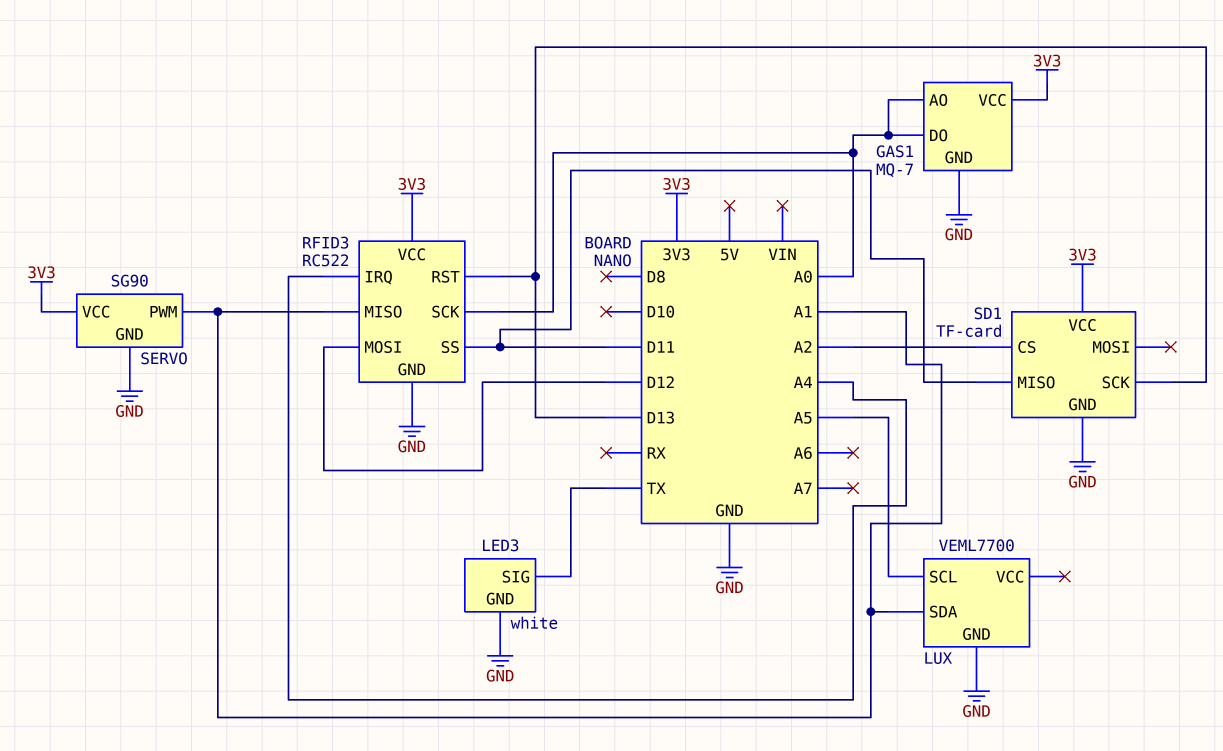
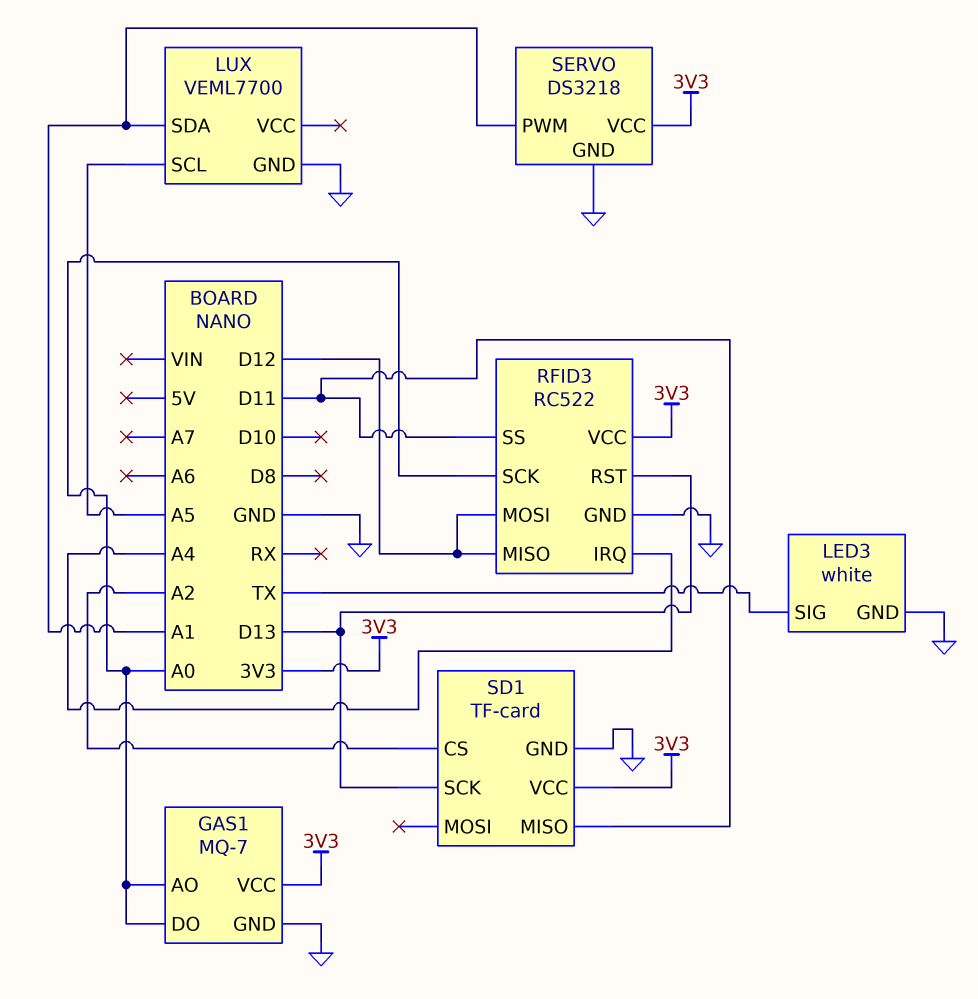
RFID3 pin MISO: A1 -> D12
SERVO: SG90 -> DS3218

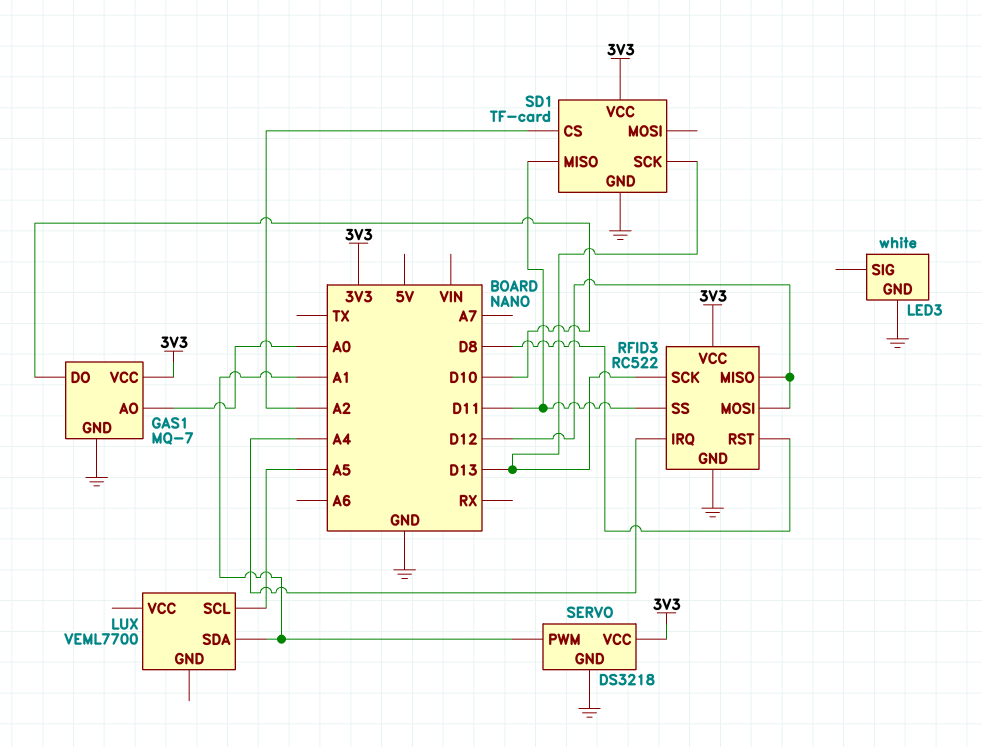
GAS1 pin DO: A0 -> D10
LED3 pin SIG: TX -> none
LUX pin GND: GND -> none
RFID3 pin RST: D13 -> D8
RFID3 pin SCK: A0 -> D13

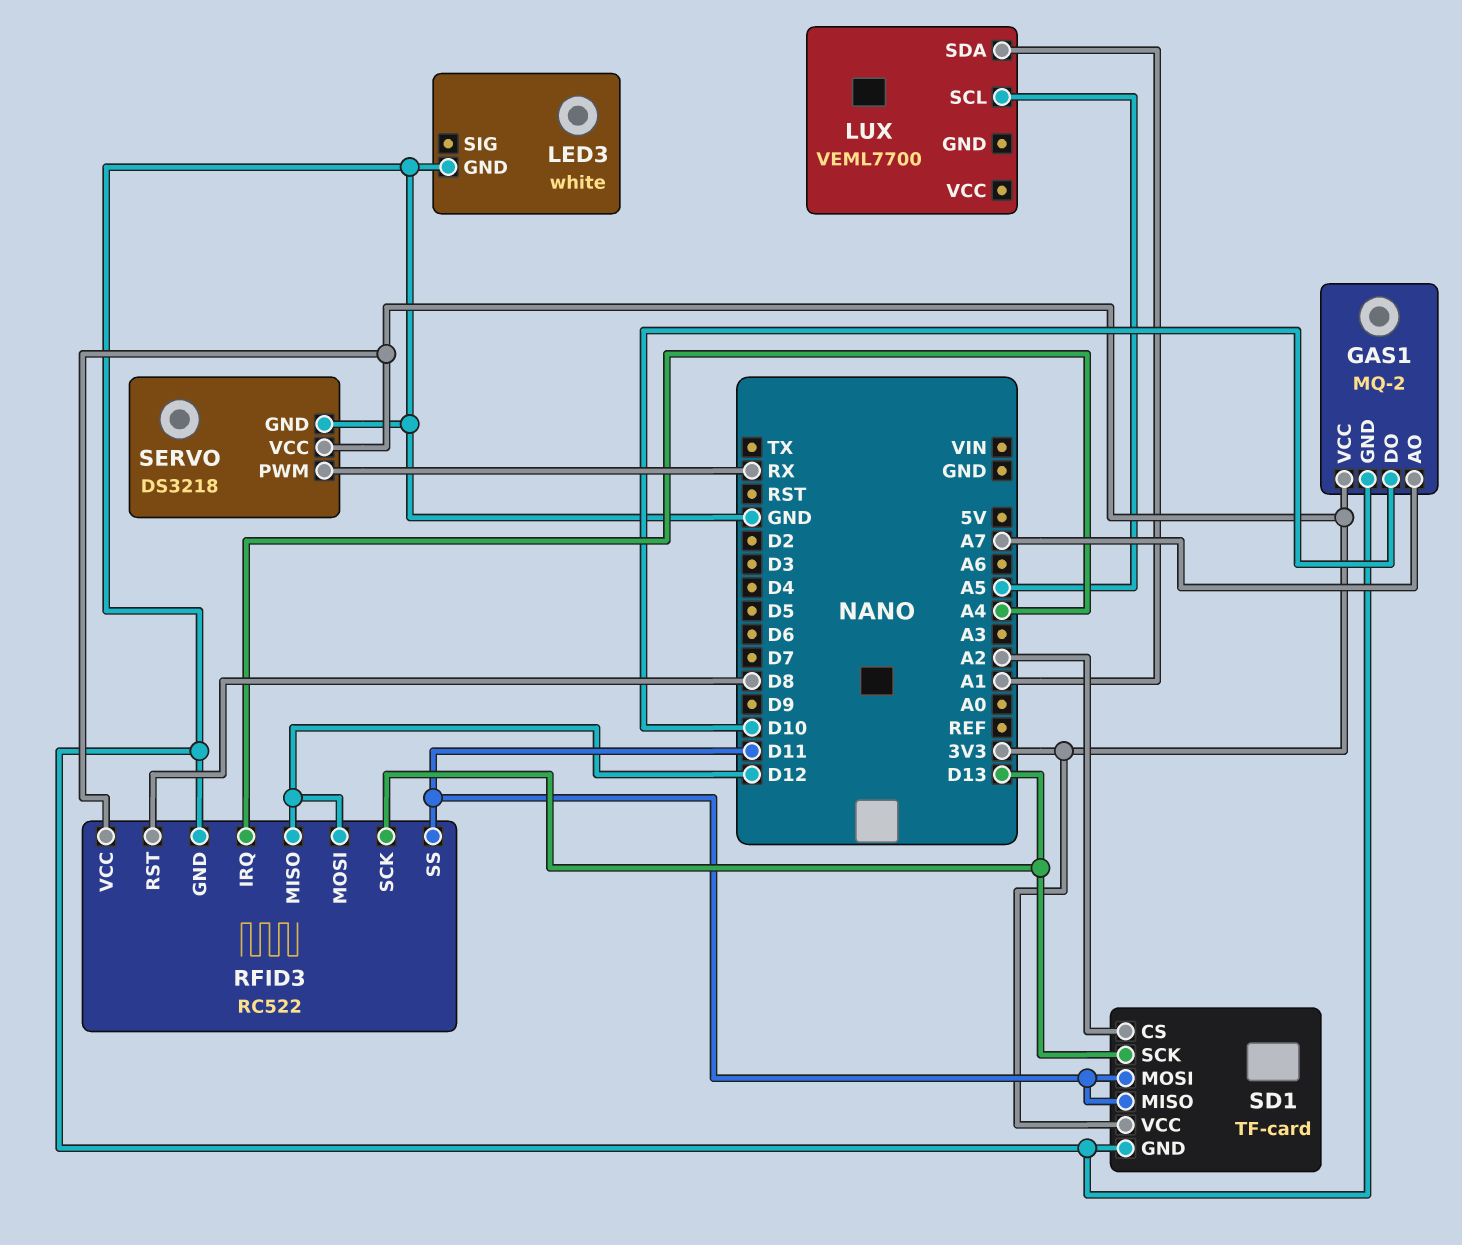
GAS1: MQ-7 -> MQ-2
GAS1 pin AO: A0 -> A7
SD1 pin MOSI: none -> D11
SERVO pin PWM: A1 -> RX

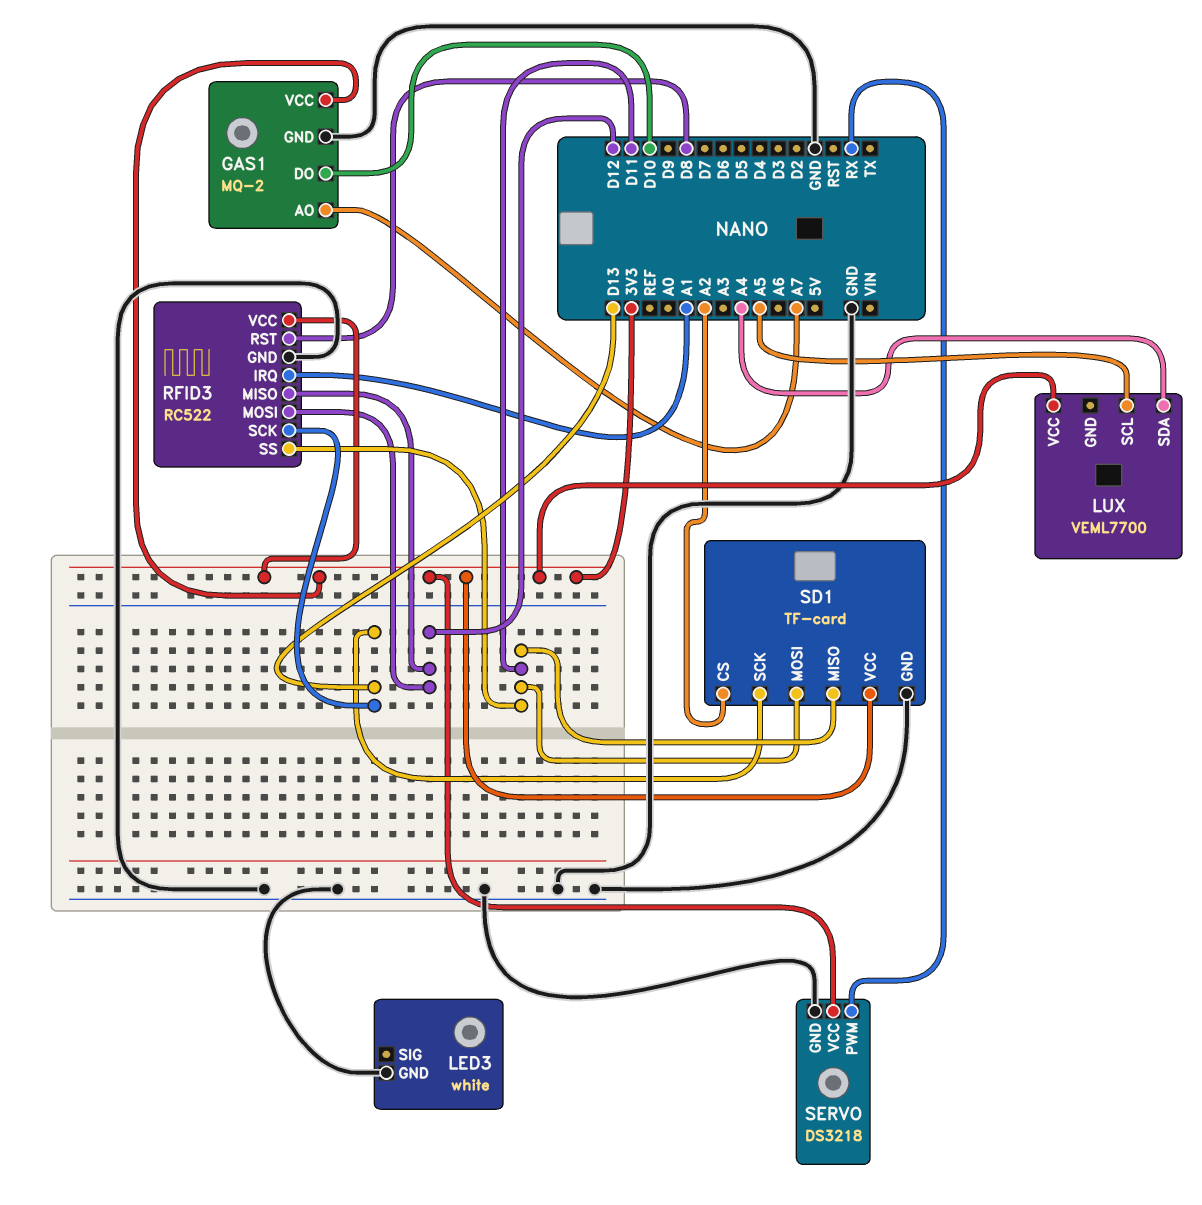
LUX pin SDA: A1 -> A4
LUX pin VCC: none -> 3V3
RFID3 pin IRQ: A4 -> A1

